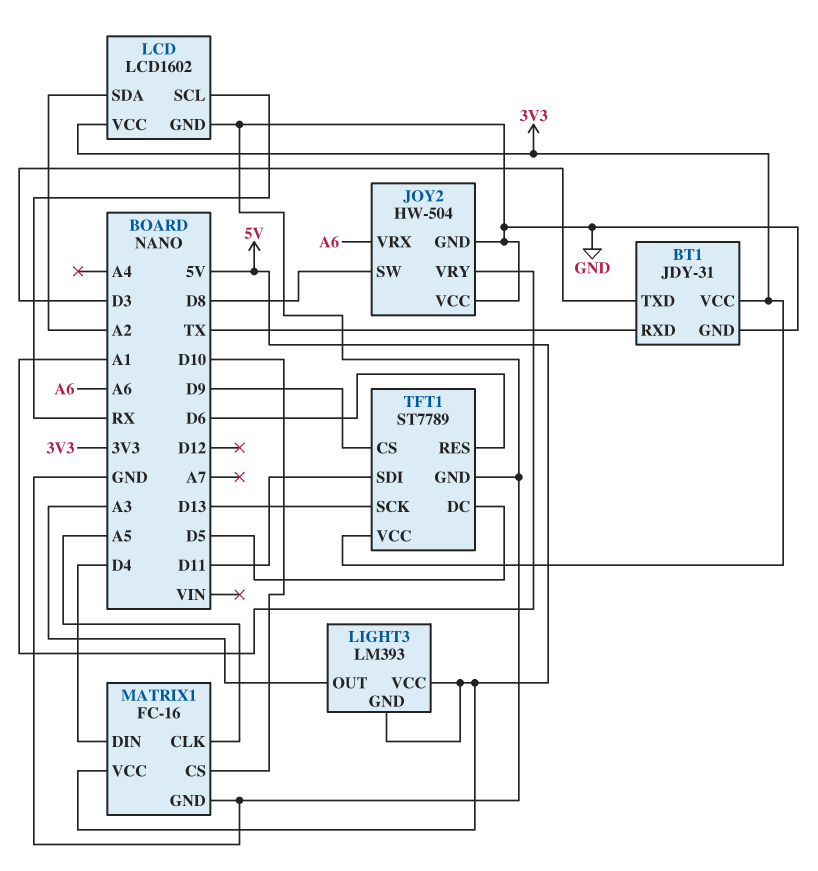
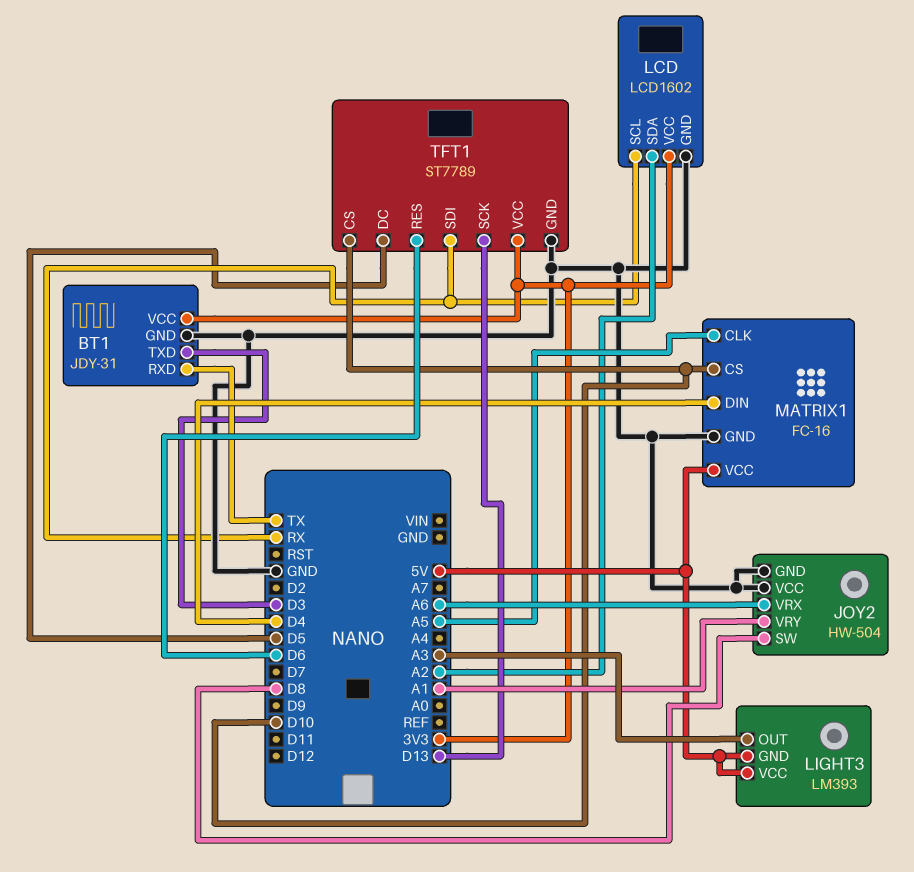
TFT1 pin CS: D9 -> D10
TFT1 pin SDI: D11 -> RX

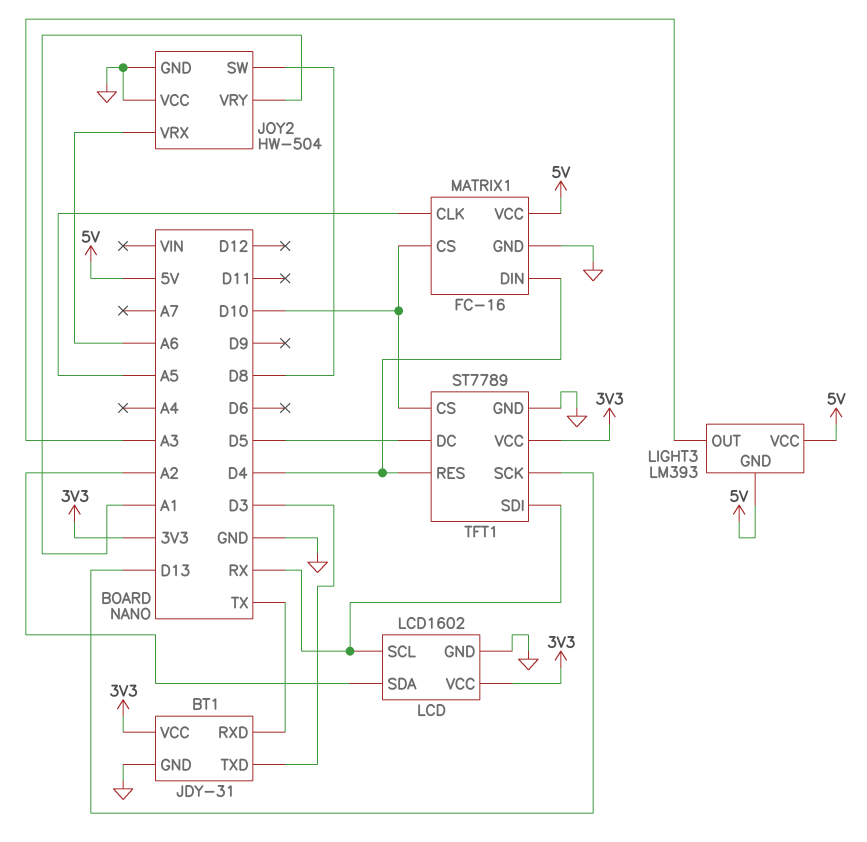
TFT1 pin RES: D6 -> D4

